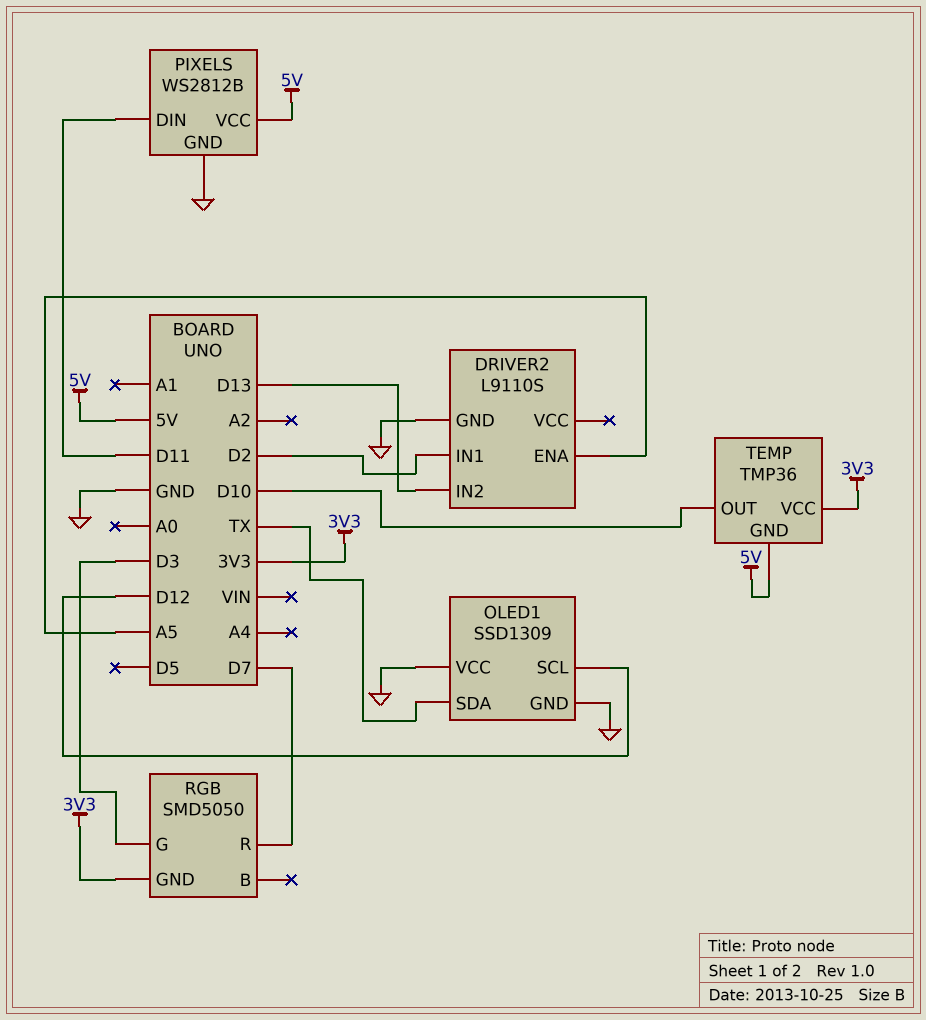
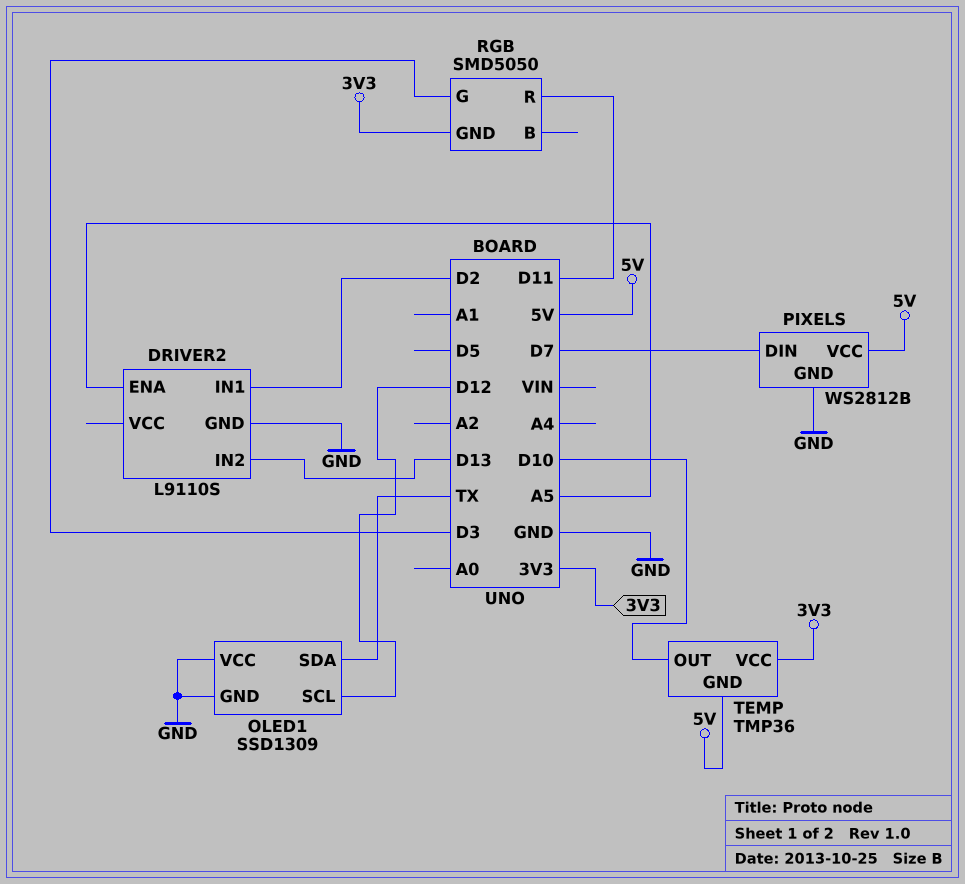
PIXELS pin DIN: D11 -> D7
RGB pin R: D7 -> D11

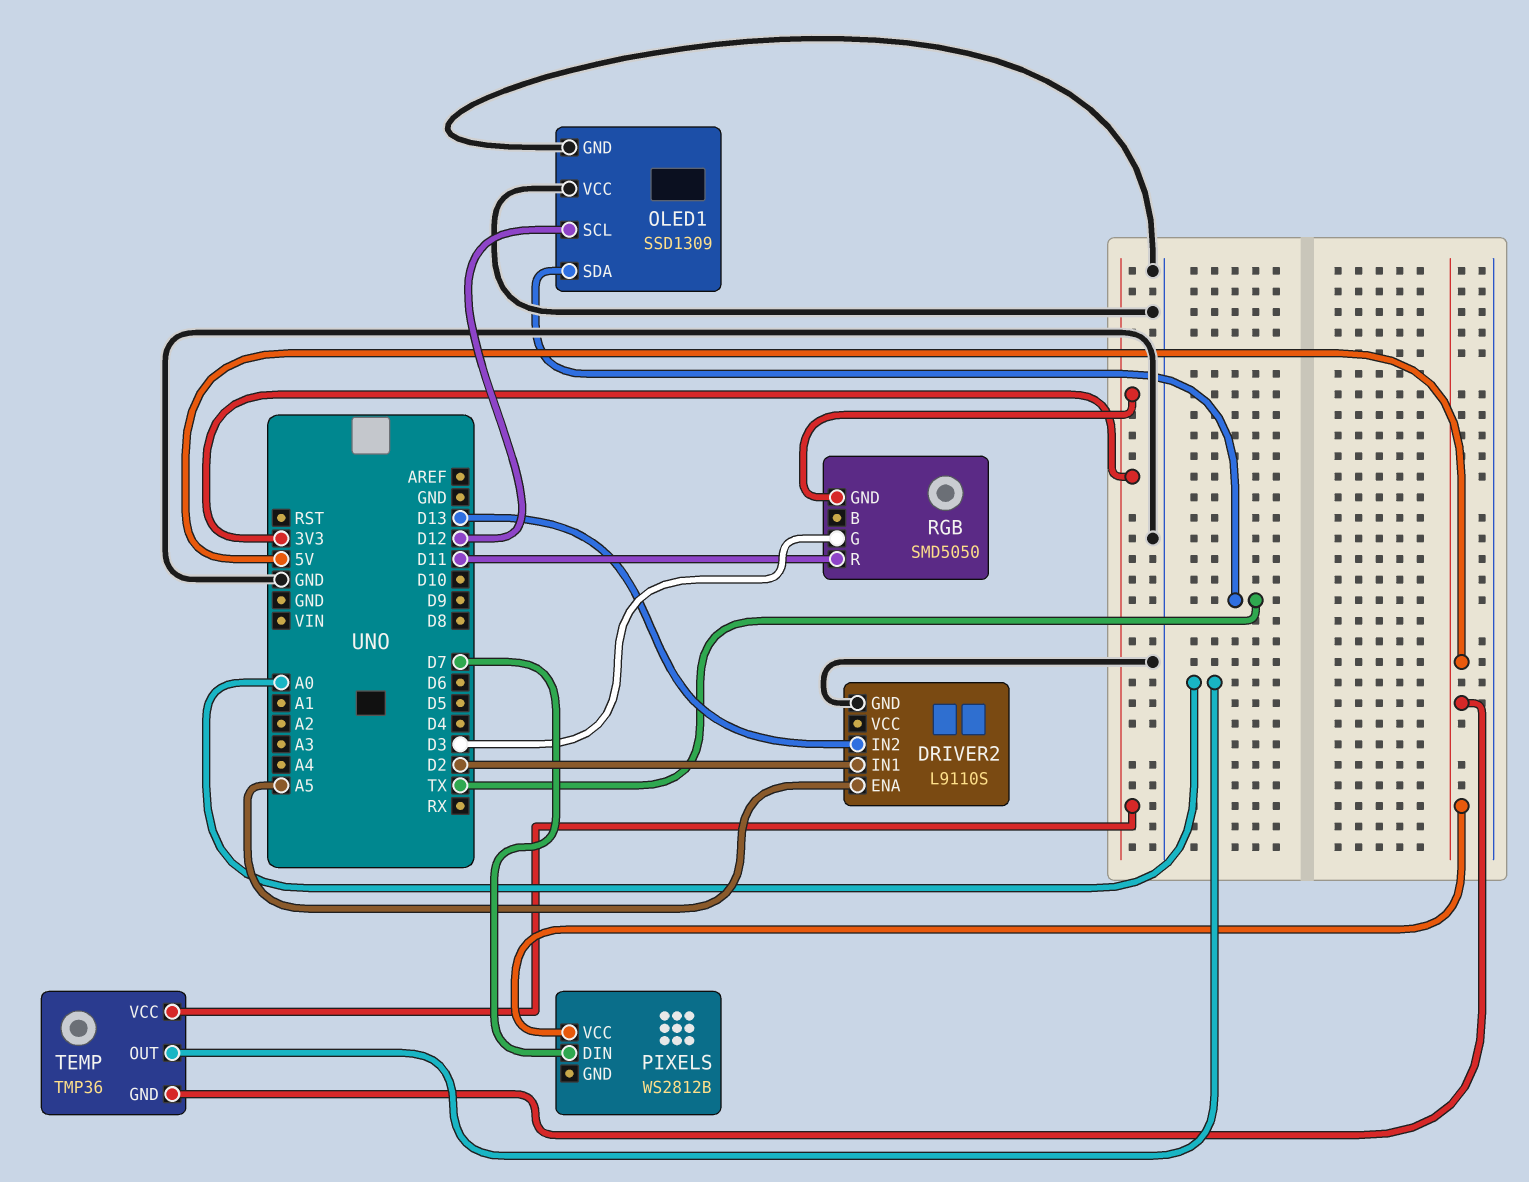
PIXELS pin GND: GND -> none
TEMP pin OUT: D10 -> A0

